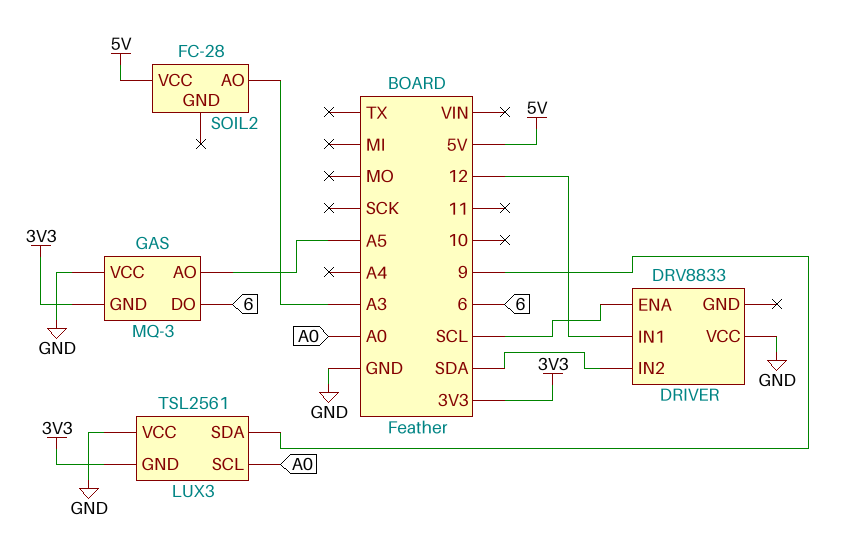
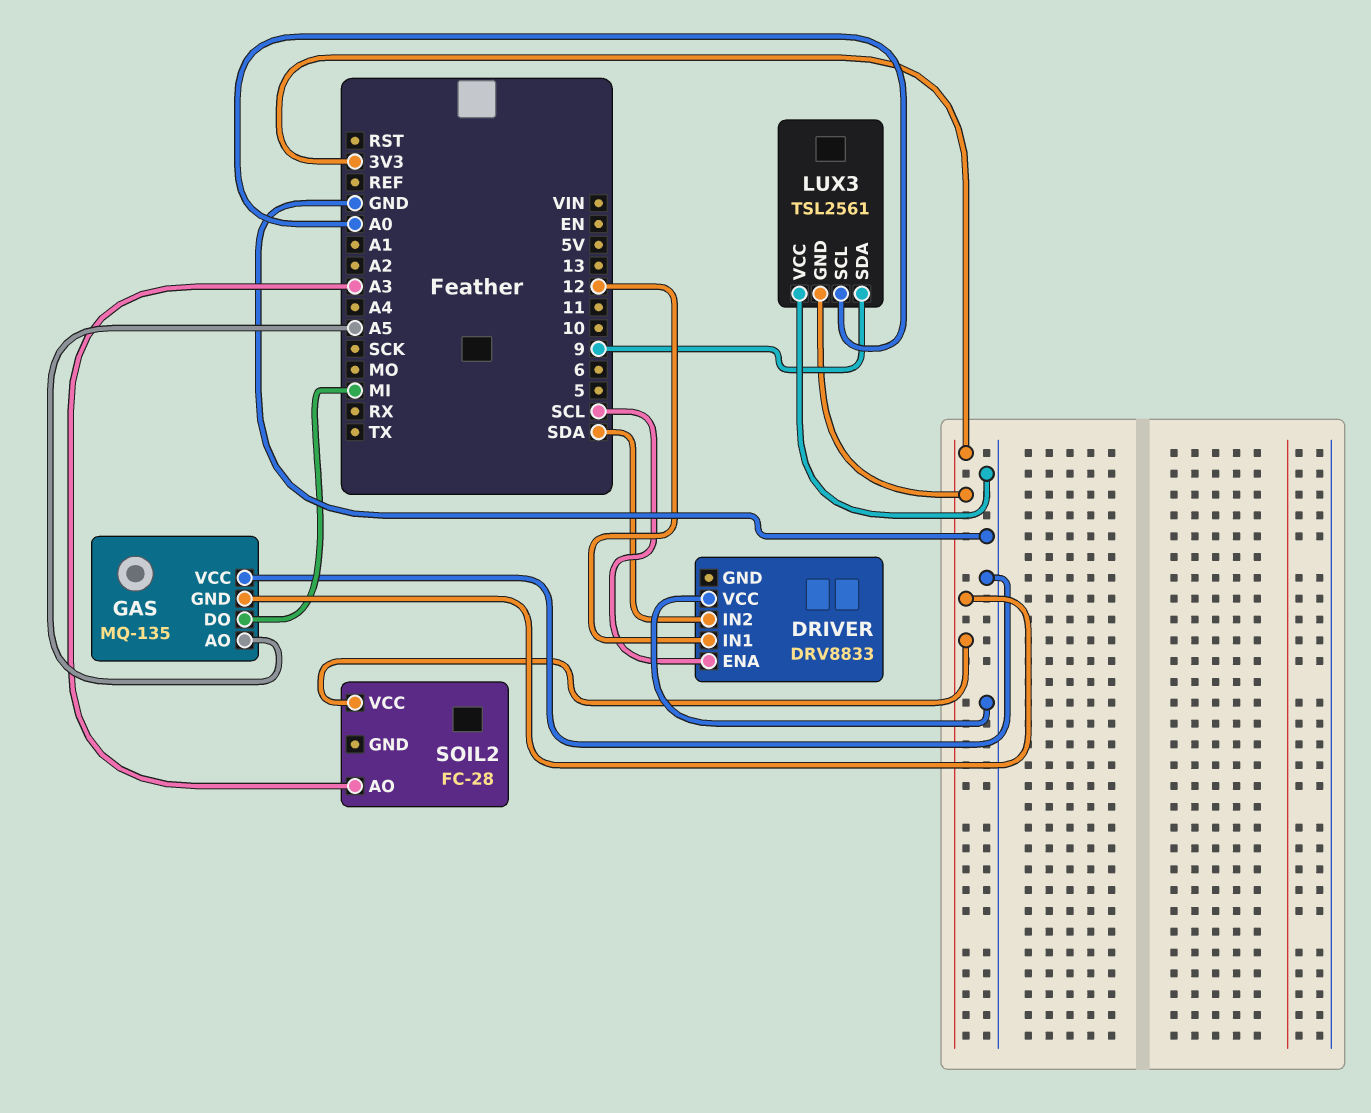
GAS: MQ-3 -> MQ-135
GAS pin DO: 6 -> MI
SOIL2 pin VCC: 5V -> 3V3

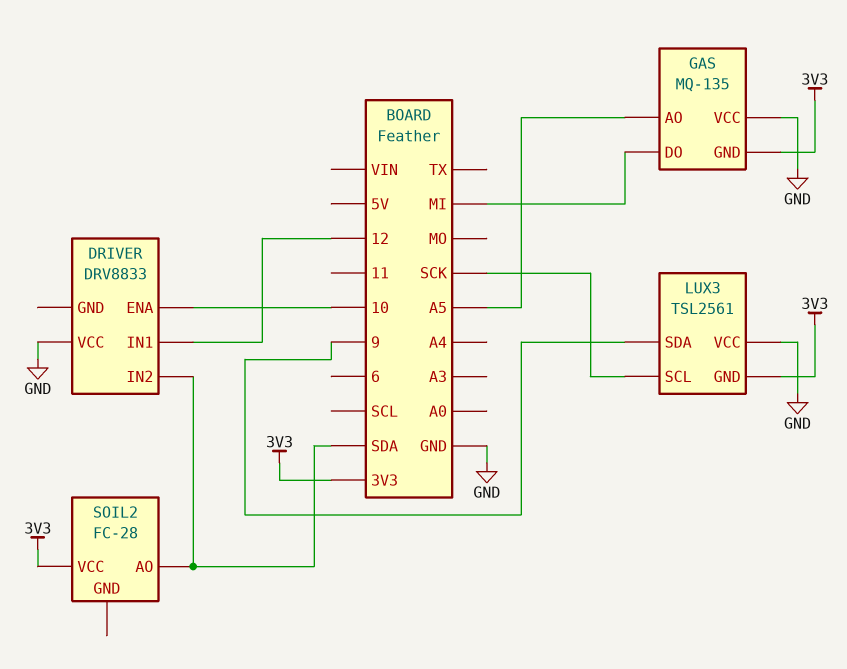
DRIVER pin ENA: SCL -> 10
LUX3 pin SCL: A0 -> SCK
SOIL2 pin AO: A3 -> SDA

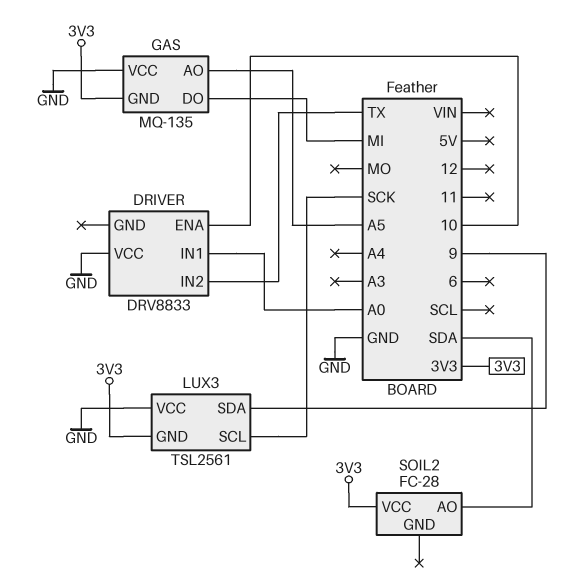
DRIVER pin IN1: 12 -> A0
DRIVER pin IN2: SDA -> TX

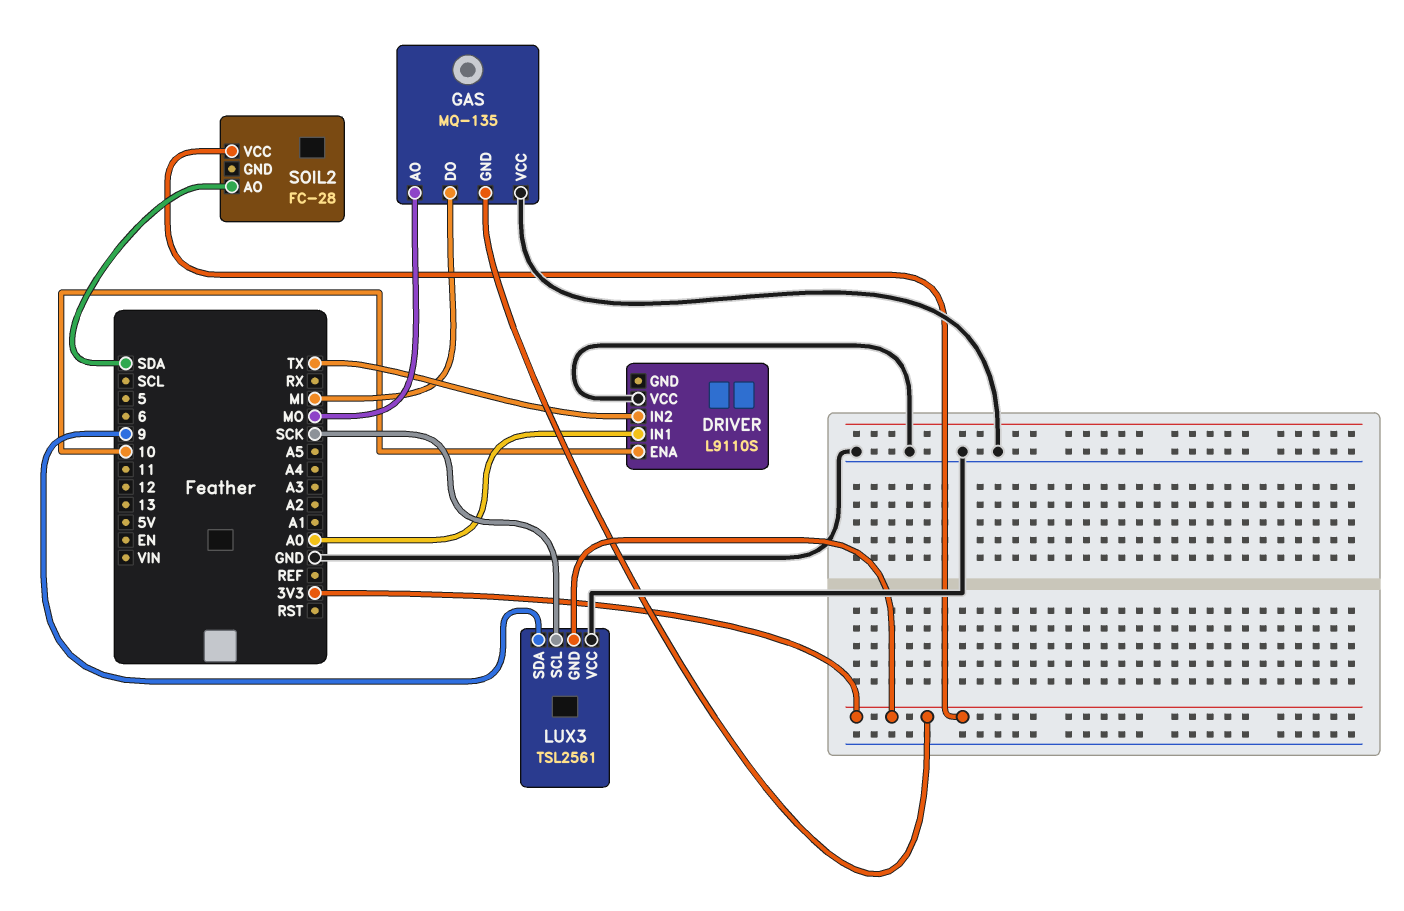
DRIVER: DRV8833 -> L9110S
GAS pin AO: A5 -> MO

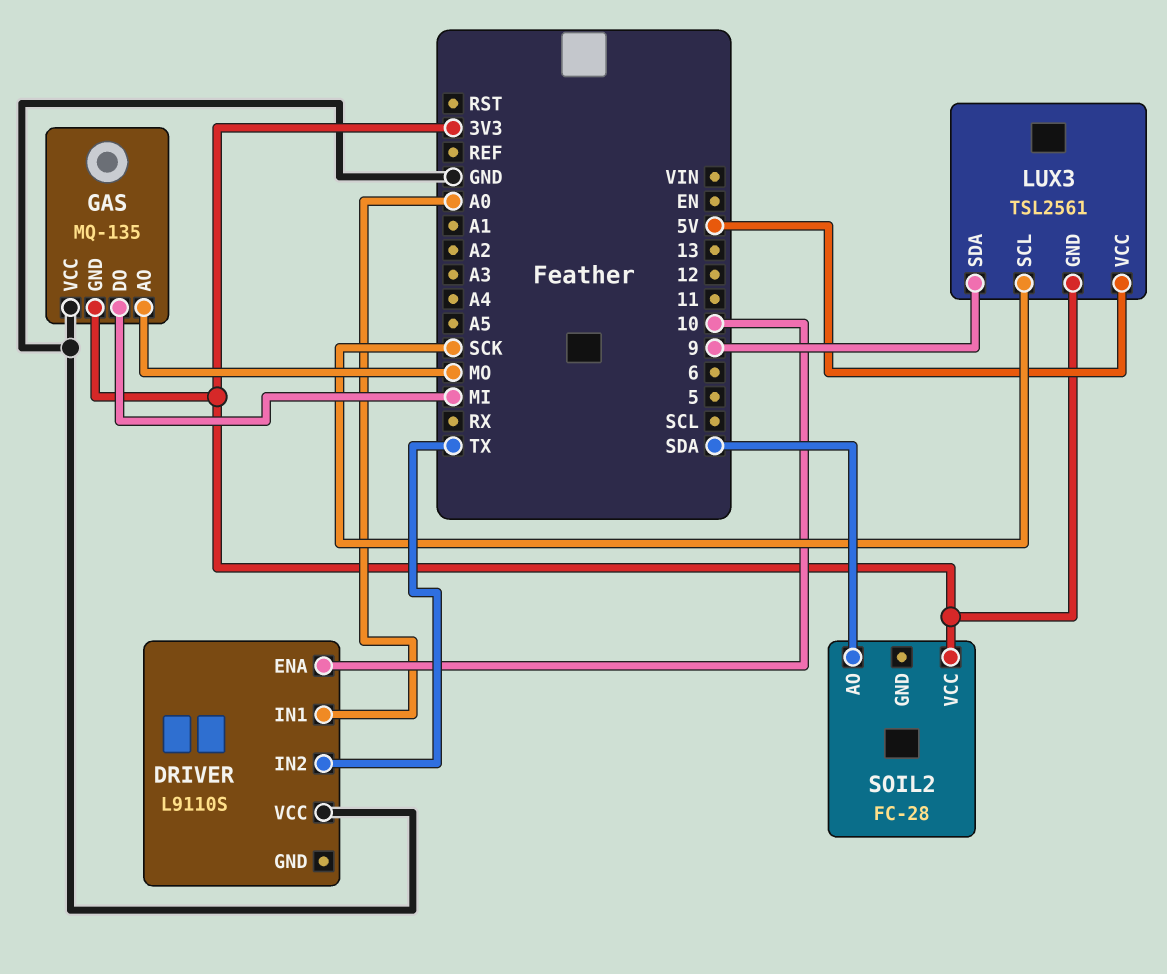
LUX3 pin VCC: GND -> 5V

